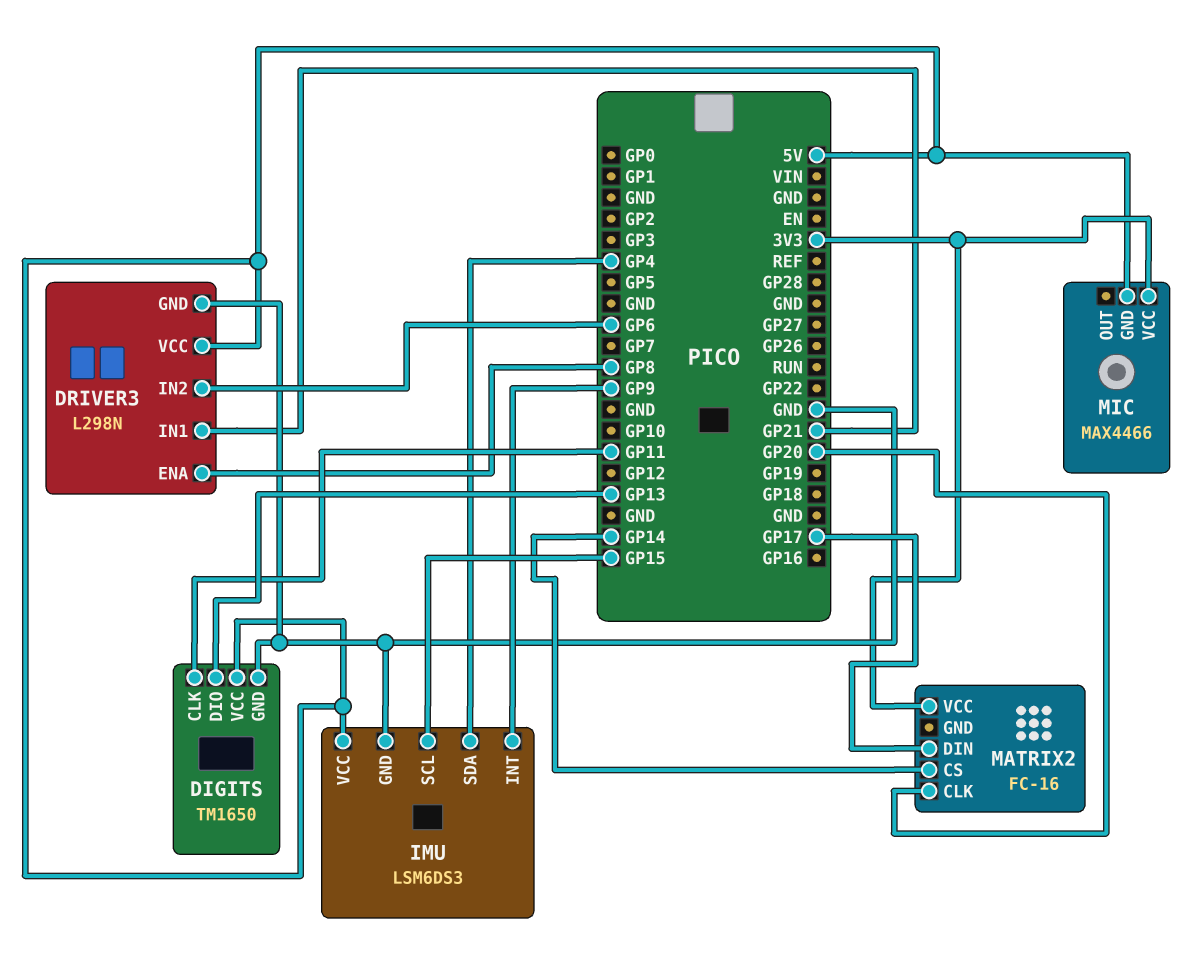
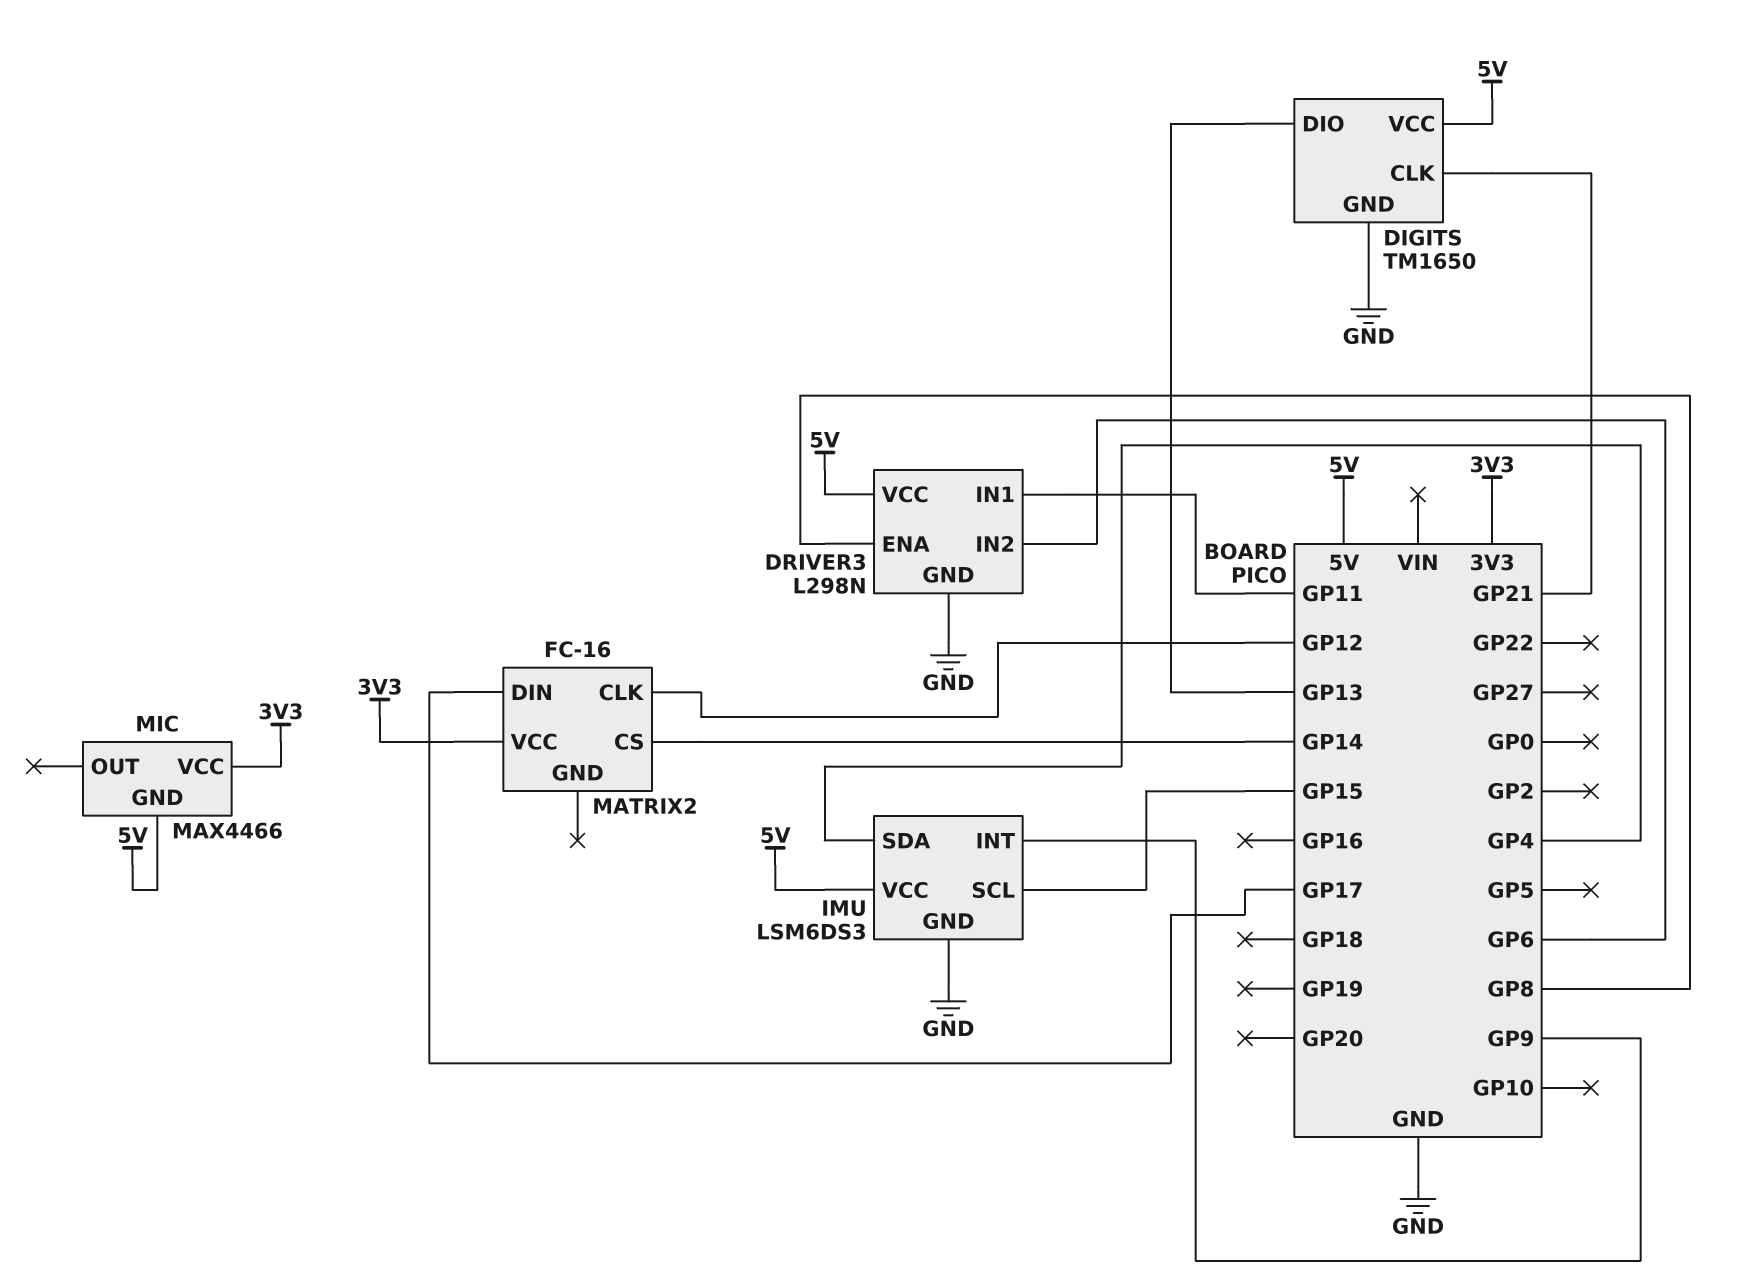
DIGITS pin CLK: GP11 -> GP21
DRIVER3 pin IN1: GP21 -> GP11
MATRIX2 pin CLK: GP20 -> GP12

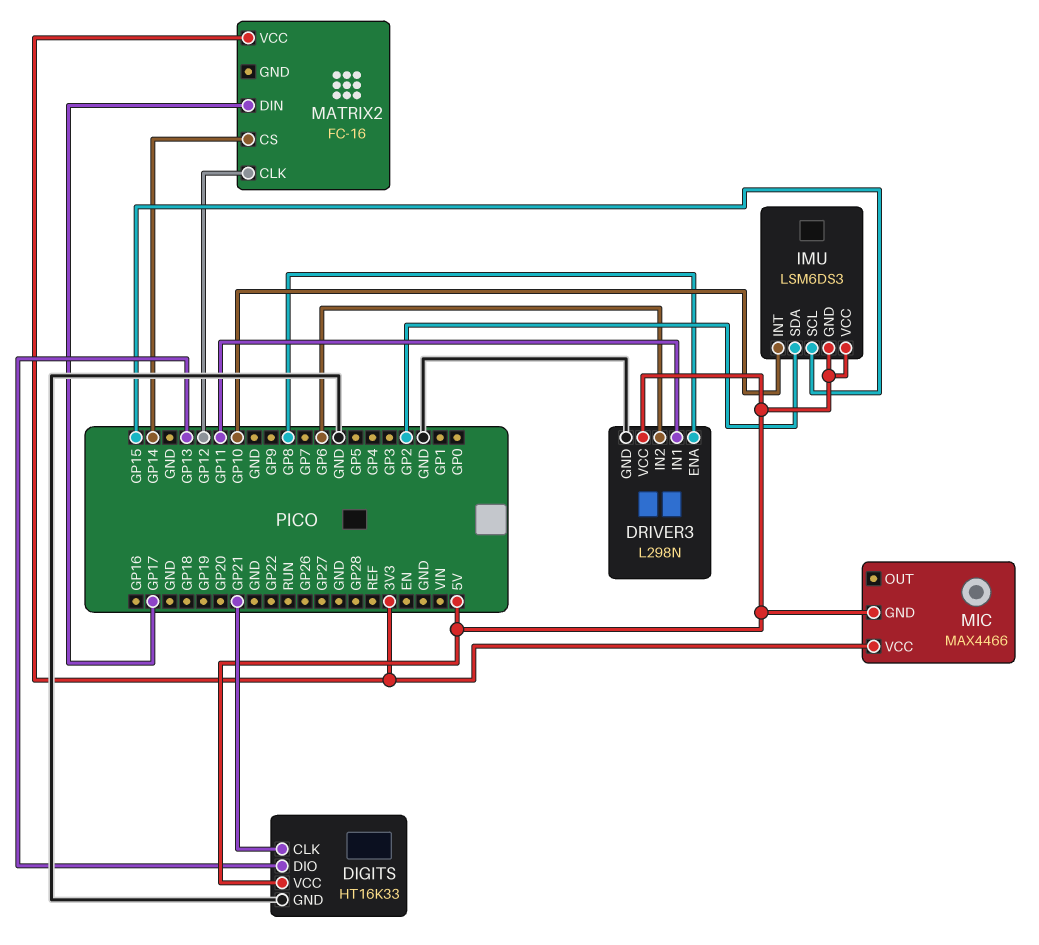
DIGITS: TM1650 -> HT16K33
IMU pin GND: GND -> 5V
IMU pin INT: GP9 -> GP10
IMU pin SDA: GP4 -> GP2

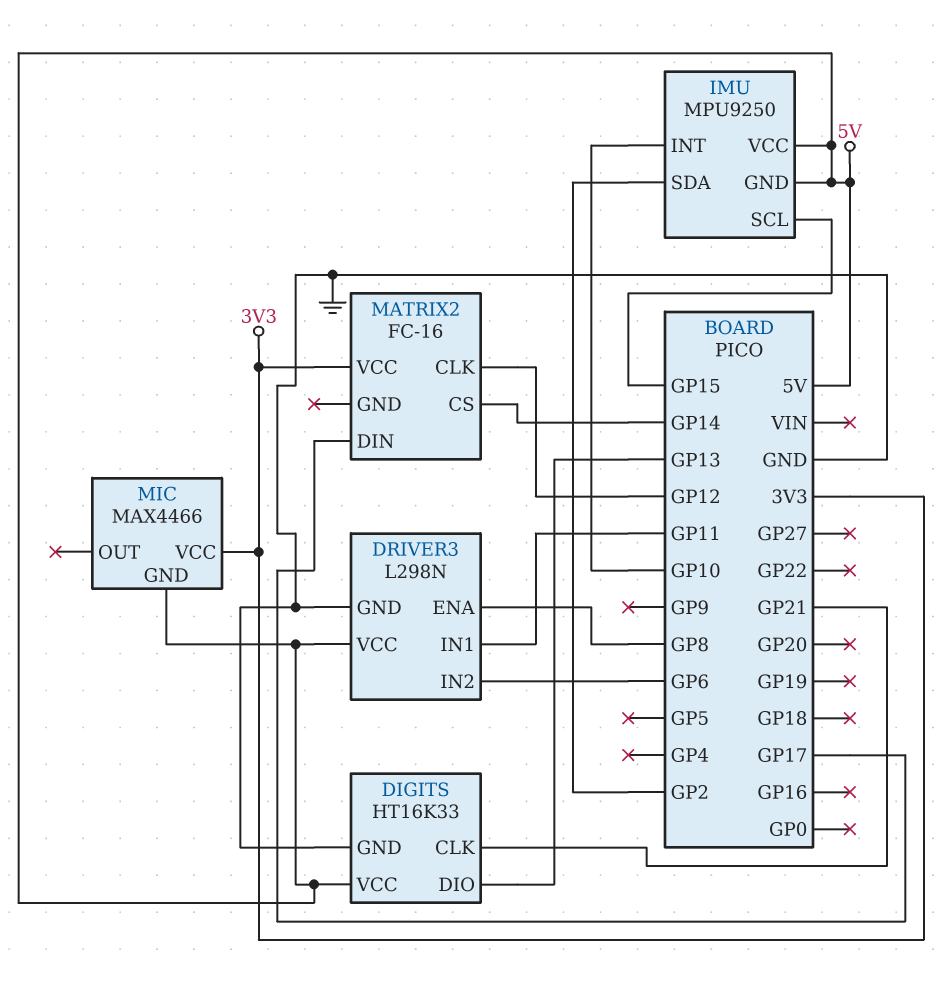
IMU: LSM6DS3 -> MPU9250

